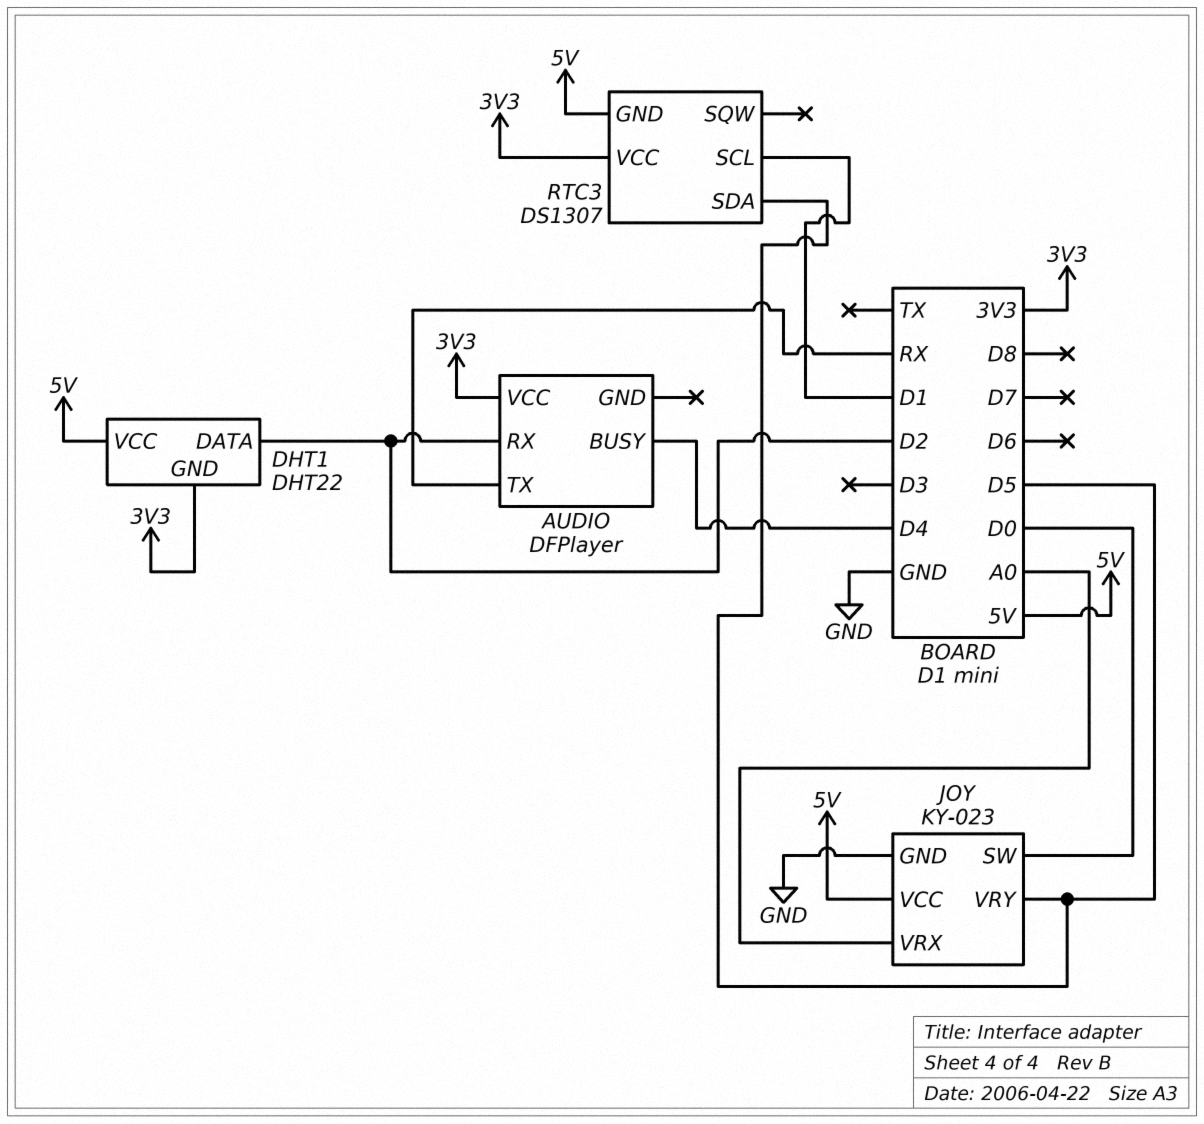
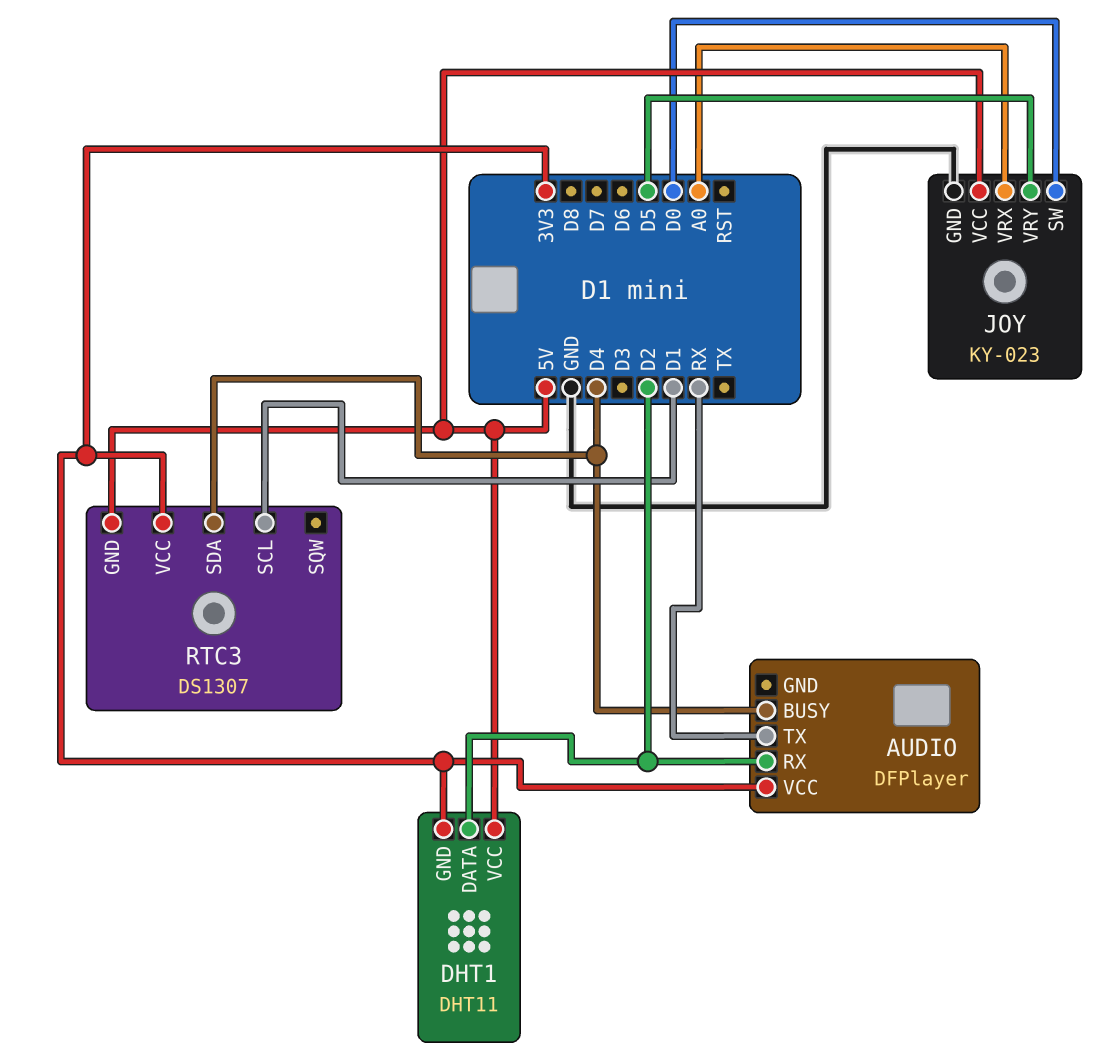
DHT1: DHT22 -> DHT11
RTC3 pin SDA: D5 -> D4

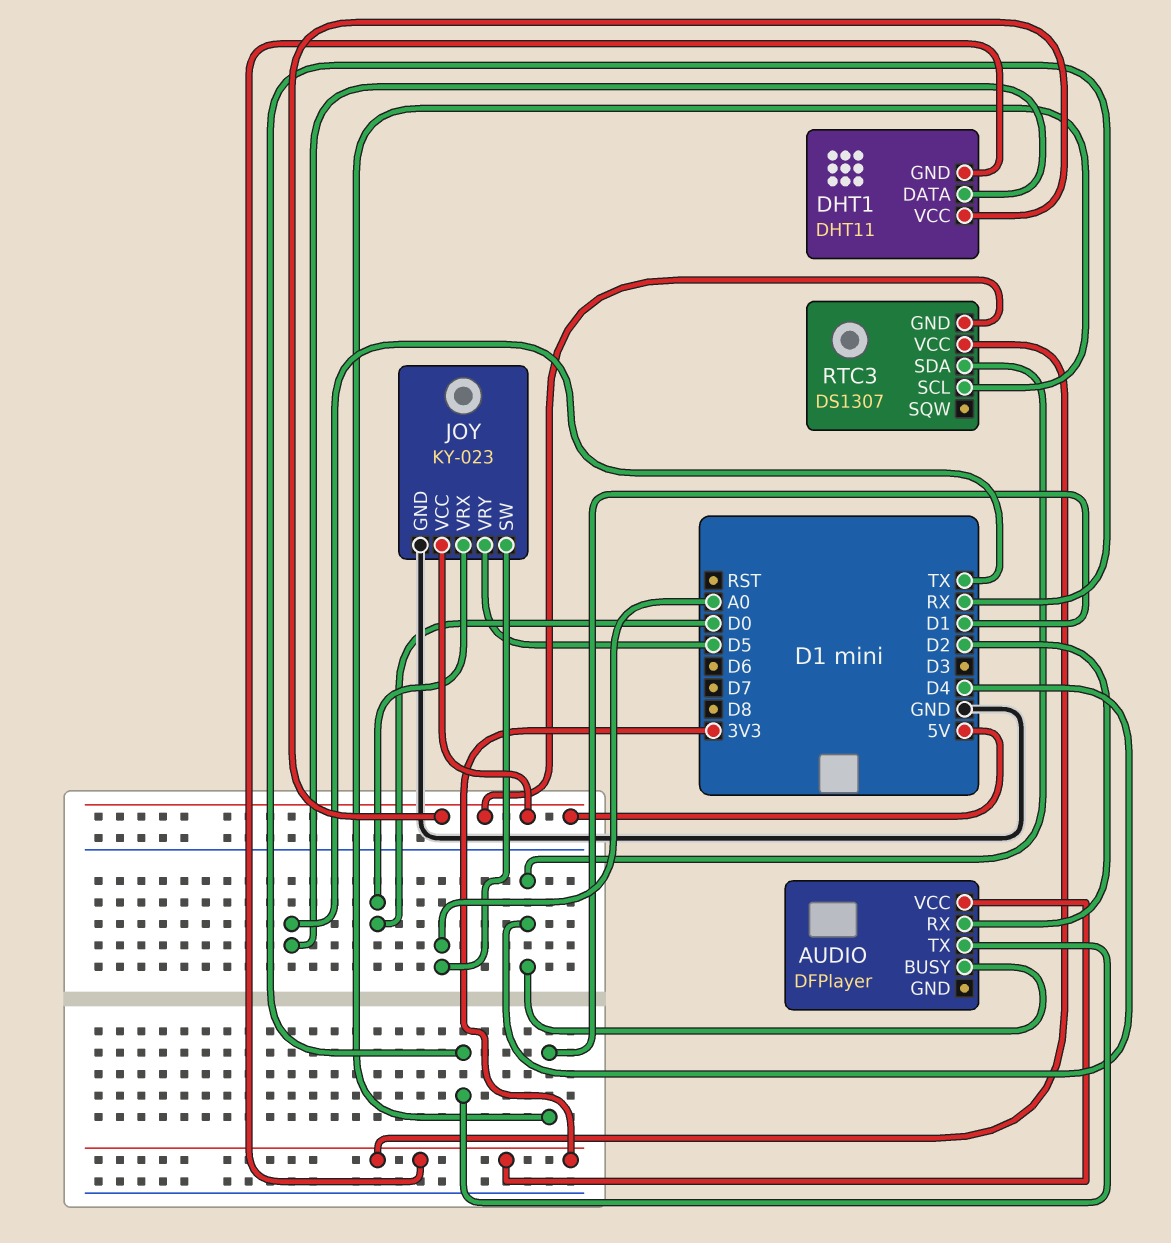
DHT1 pin DATA: D2 -> TX
JOY pin SW: D0 -> A0
JOY pin VRX: A0 -> D0

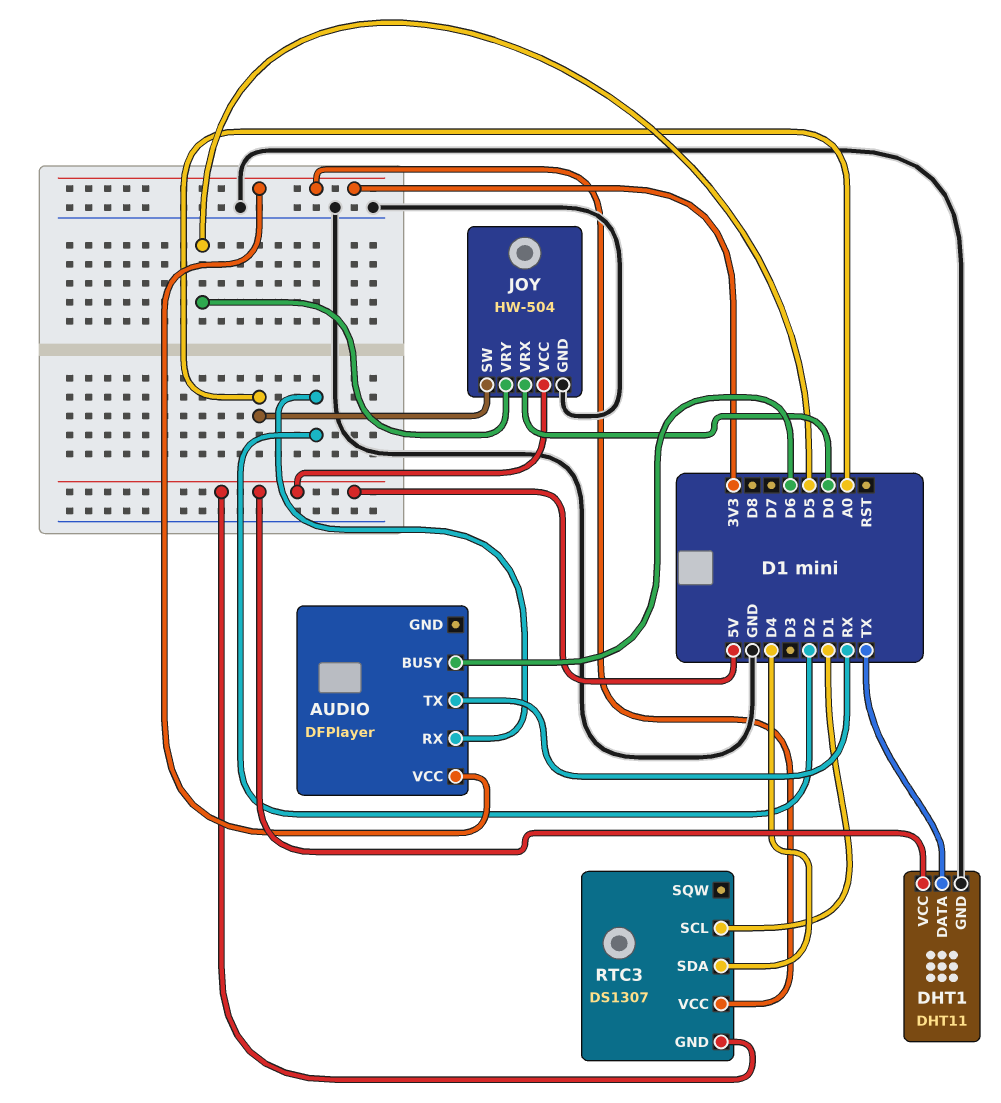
AUDIO pin BUSY: D4 -> D6
DHT1 pin GND: 3V3 -> GND
JOY: KY-023 -> HW-504

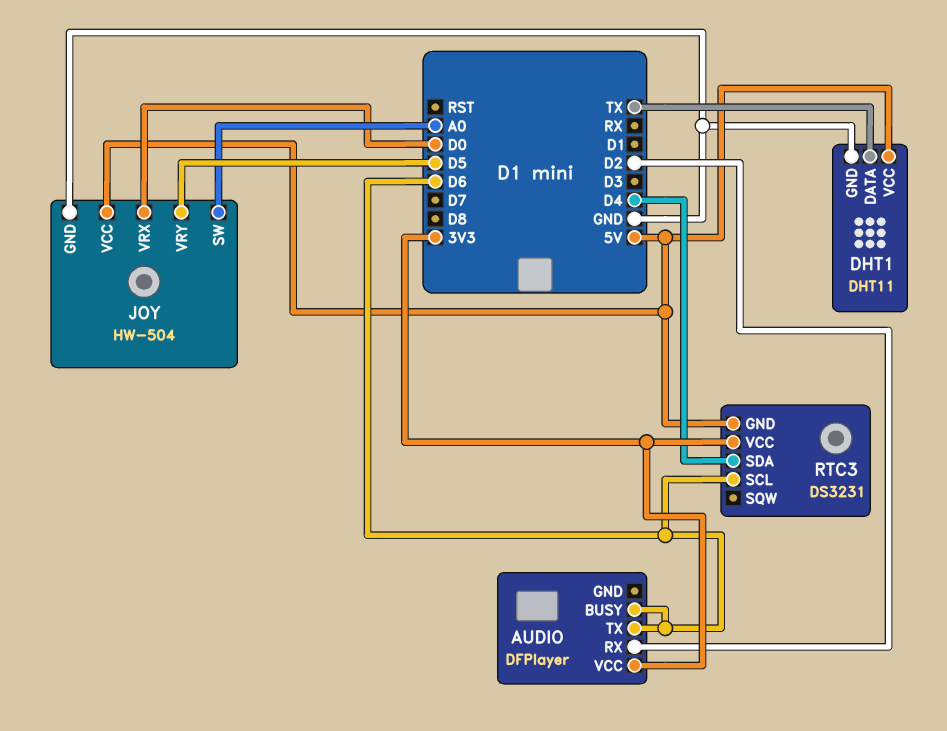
AUDIO pin TX: RX -> D6
RTC3: DS1307 -> DS3231
RTC3 pin SCL: D1 -> D6

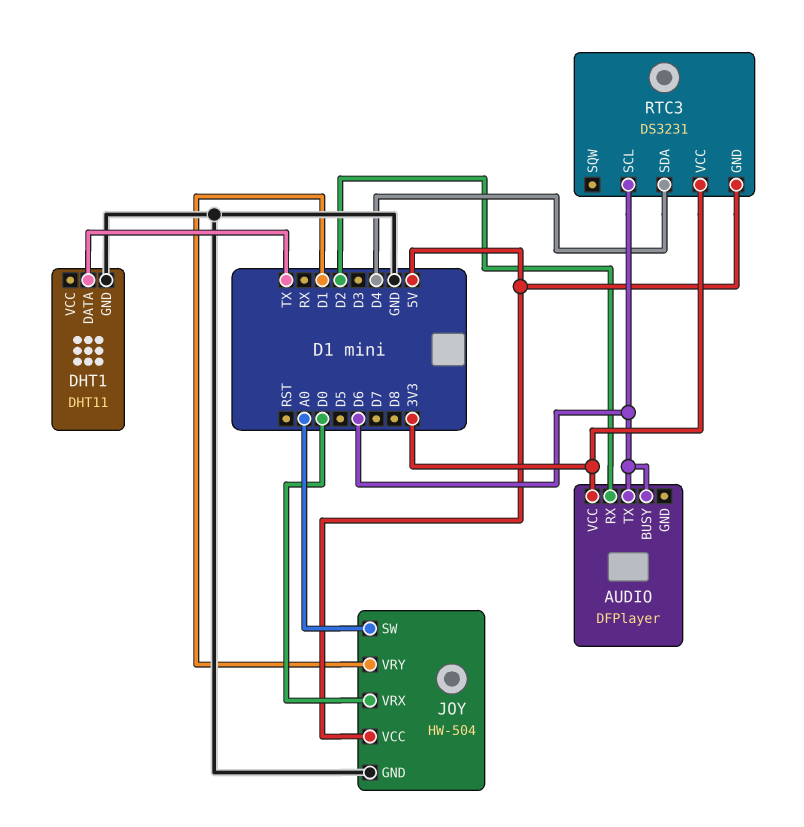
DHT1 pin VCC: 5V -> none
JOY pin VRY: D5 -> D1

